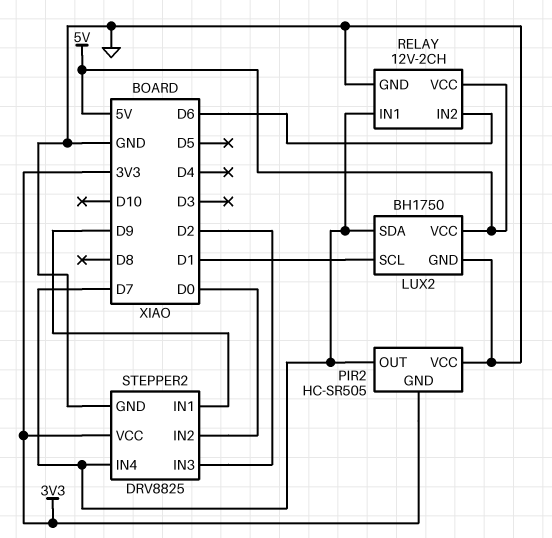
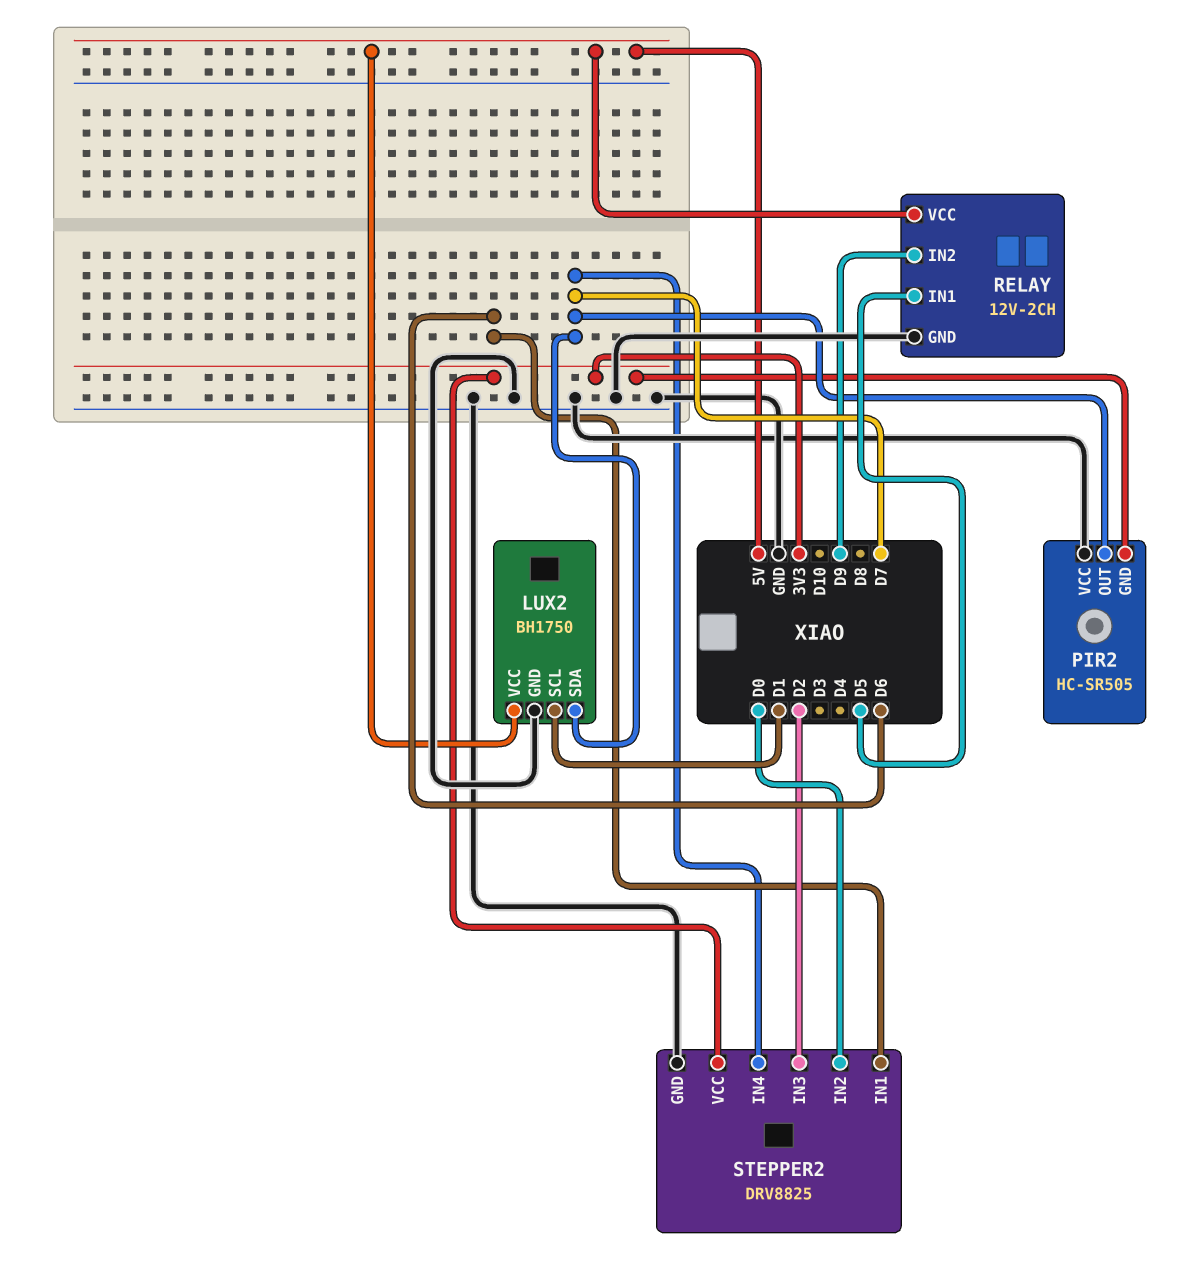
RELAY pin IN1: D7 -> D5
RELAY pin IN2: D6 -> D9
STEPPER2 pin IN1: D9 -> D6

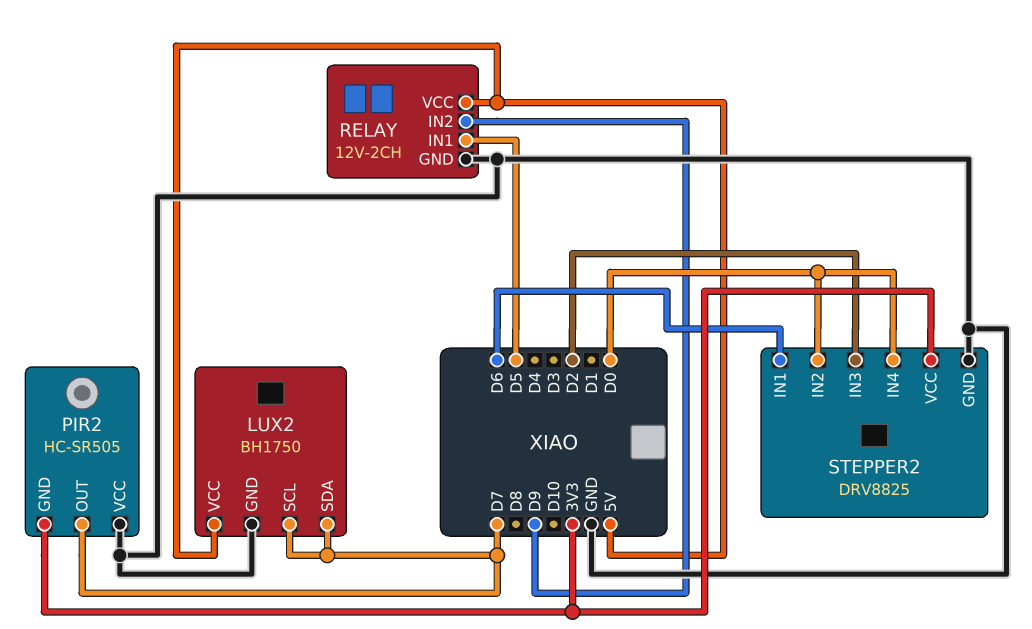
LUX2 pin SCL: D1 -> D7
STEPPER2 pin IN4: D7 -> D0

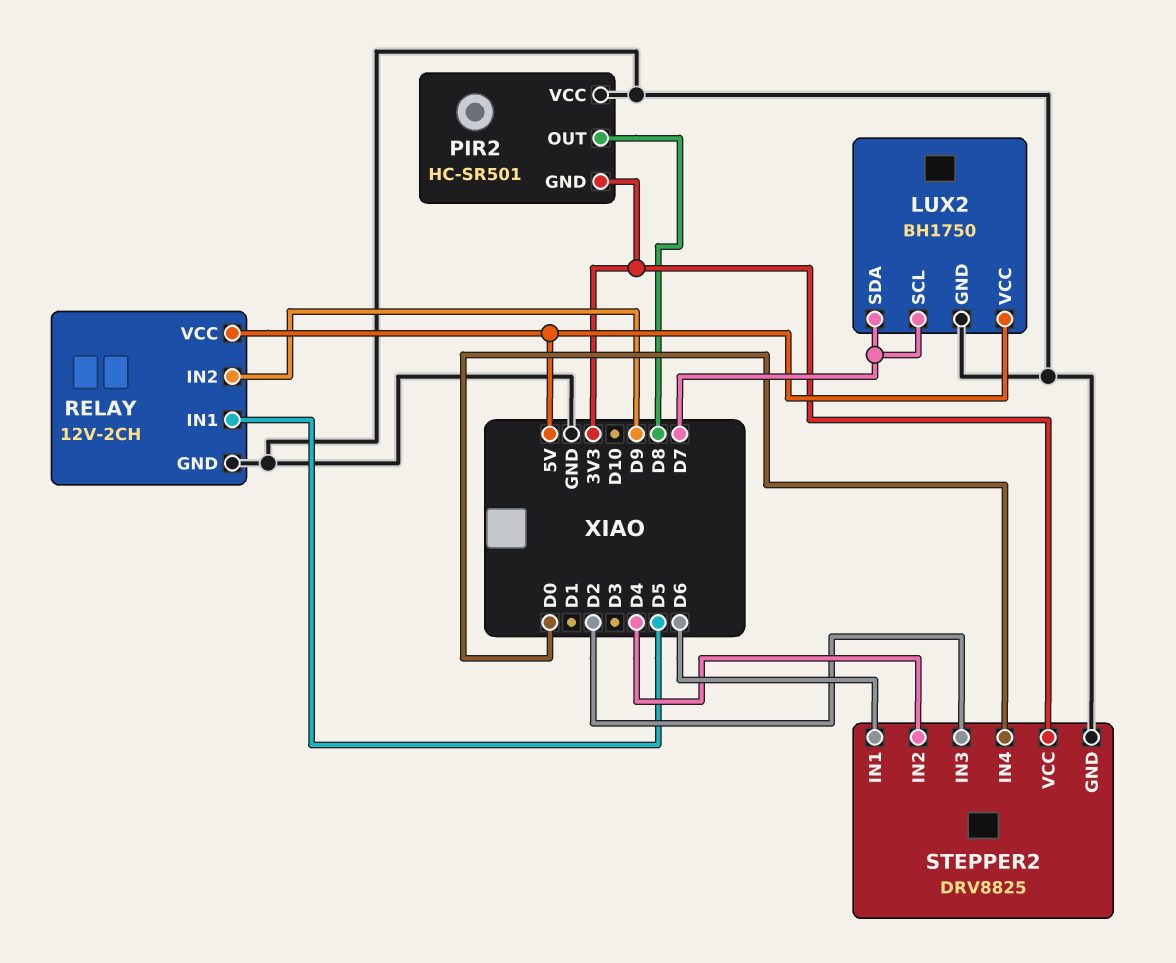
PIR2: HC-SR505 -> HC-SR501
PIR2 pin OUT: D7 -> D8
STEPPER2 pin IN2: D0 -> D4

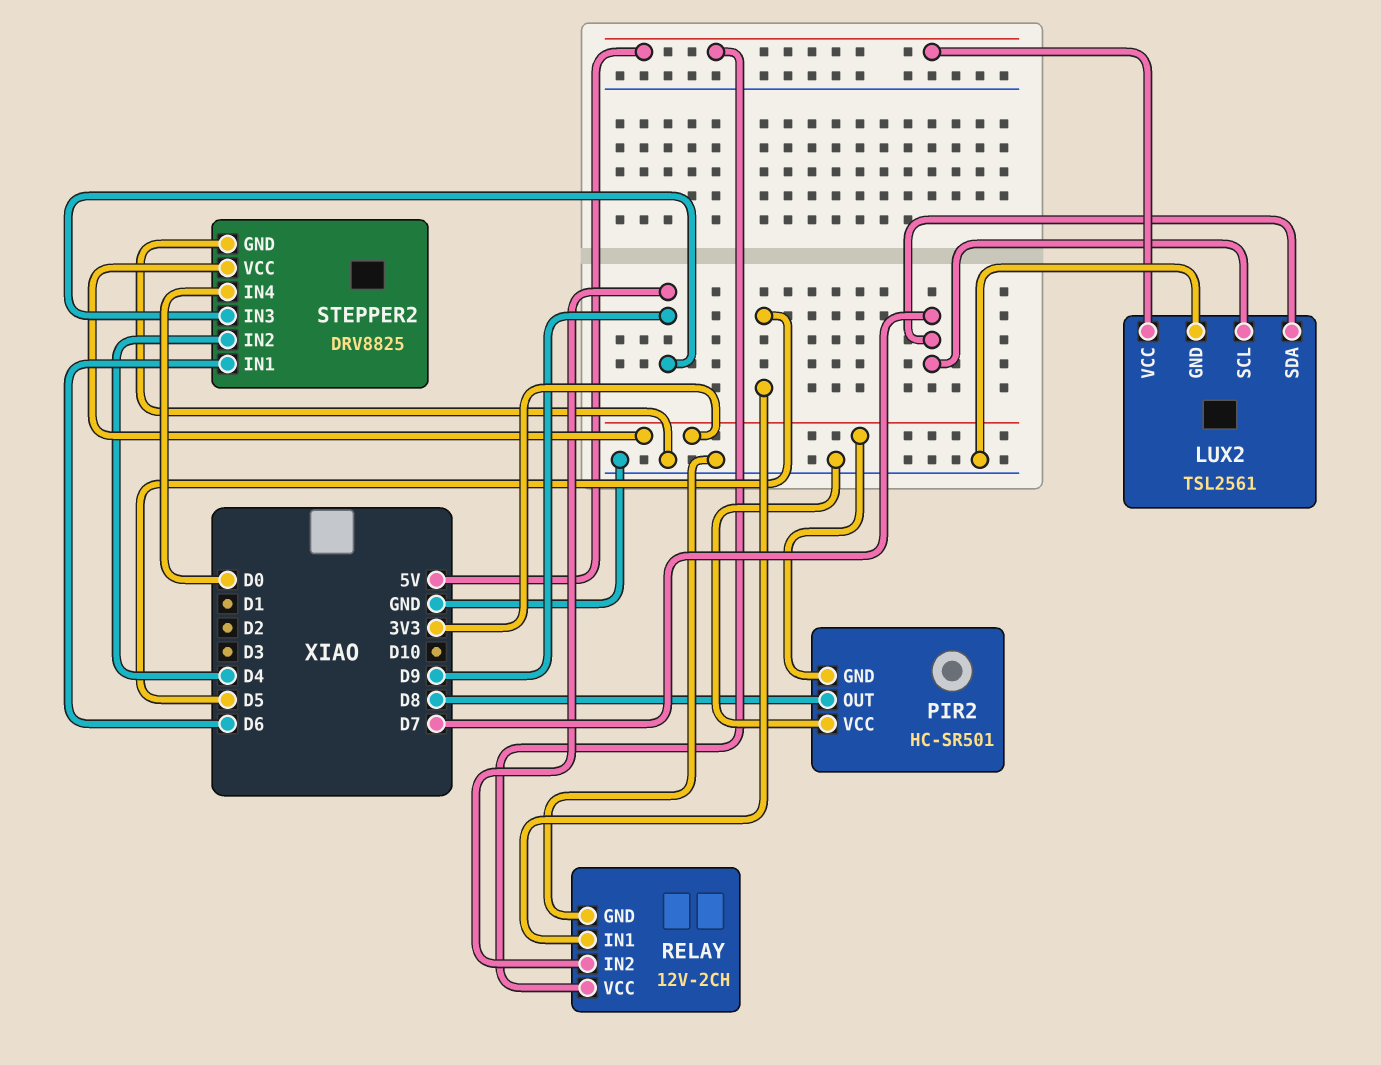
LUX2: BH1750 -> TSL2561
STEPPER2 pin IN3: D2 -> D9

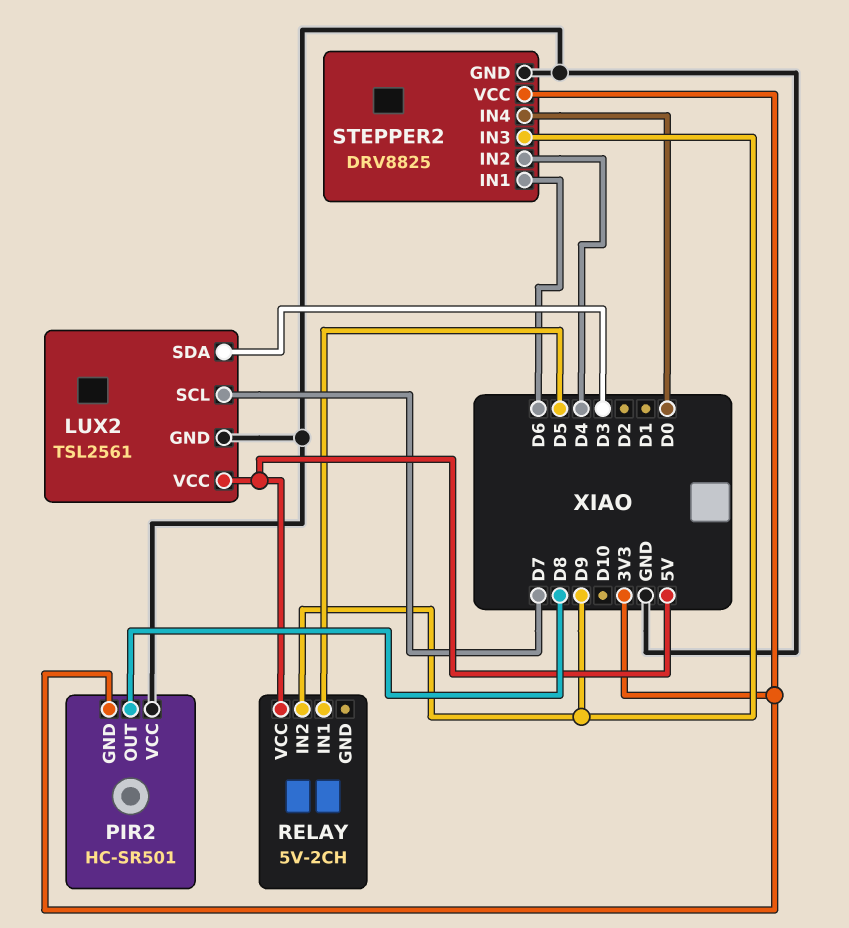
LUX2 pin SDA: D7 -> D3
RELAY: 12V-2CH -> 5V-2CH
RELAY pin GND: GND -> none

